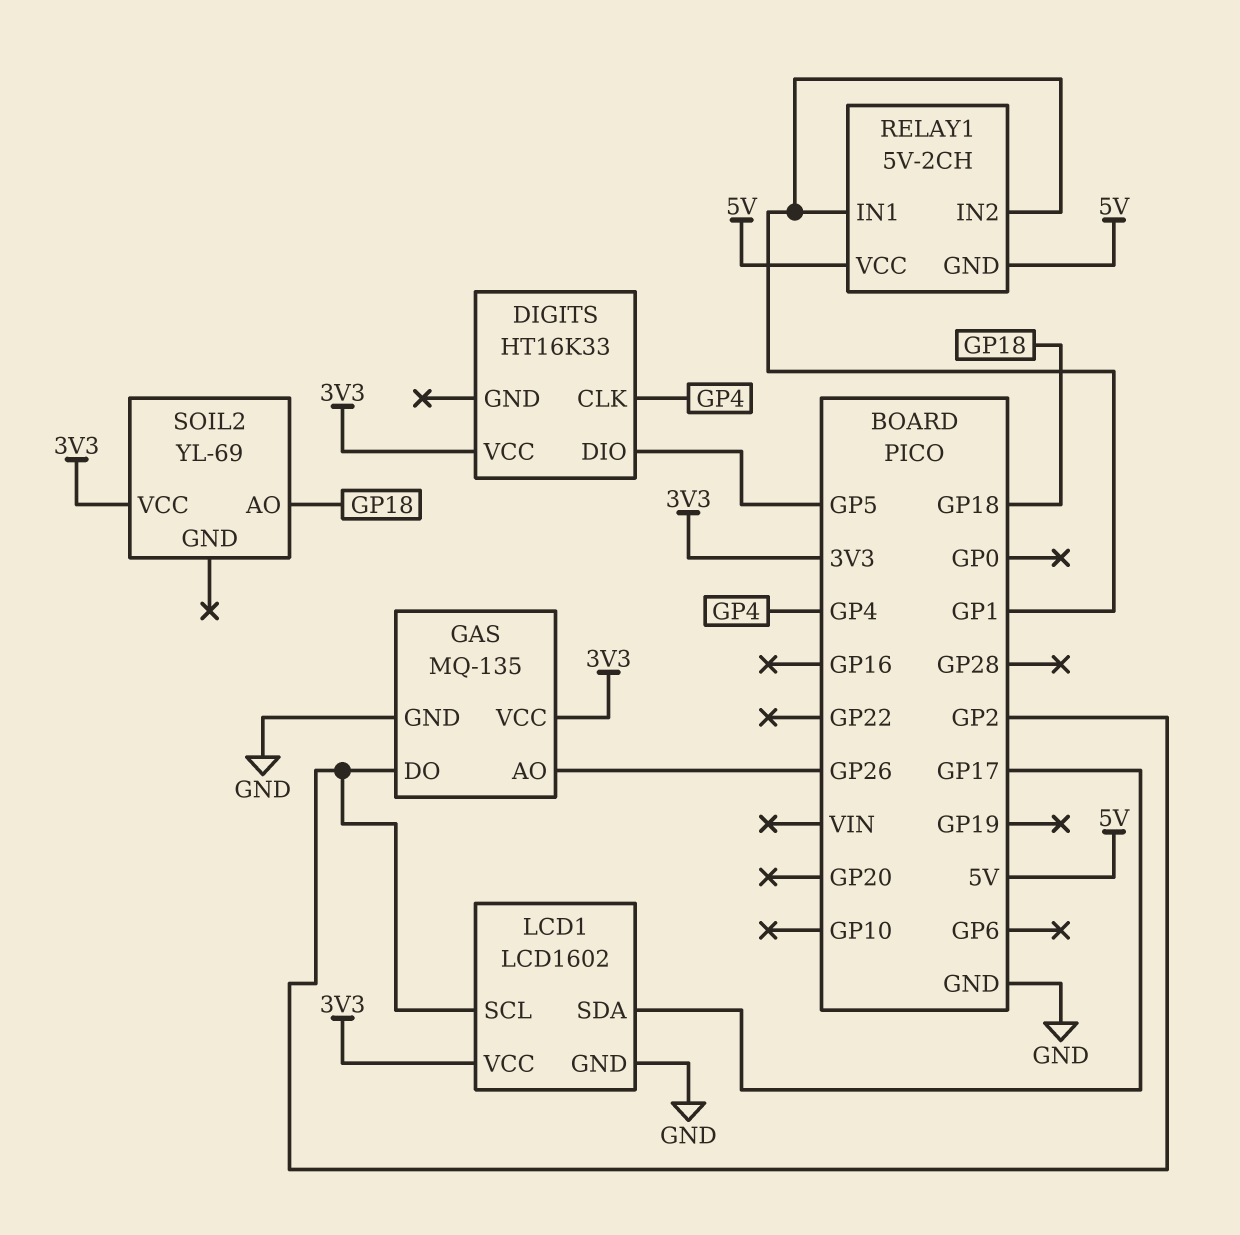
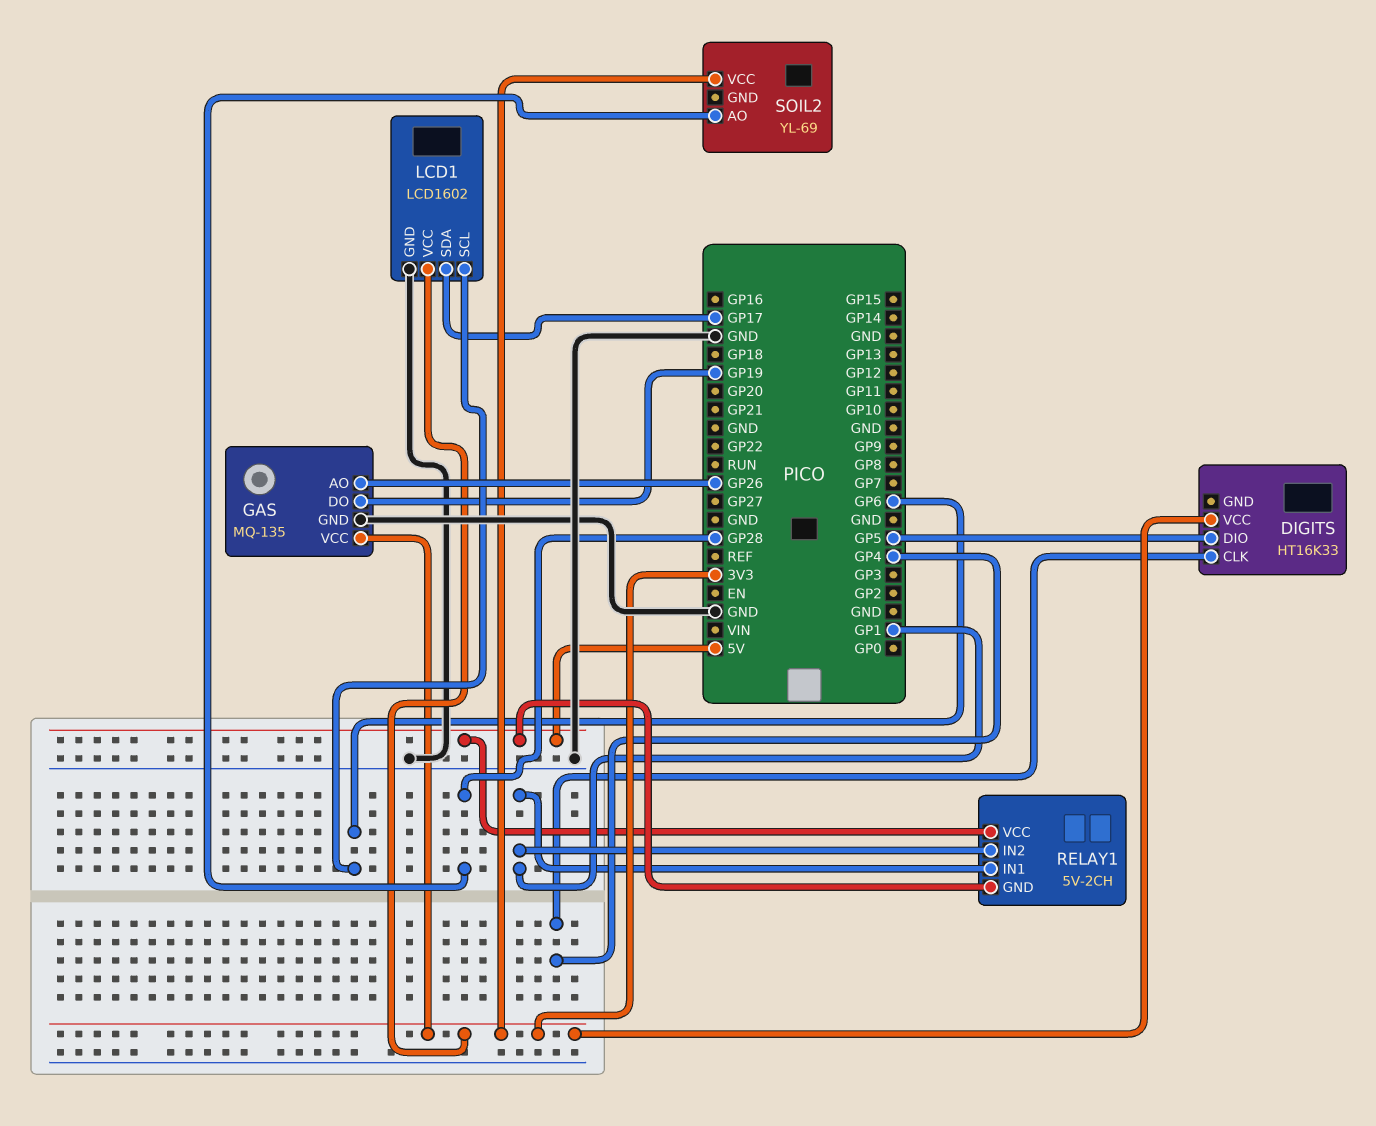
GAS pin DO: GP2 -> GP19
LCD1 pin SCL: GP2 -> GP6
SOIL2 pin AO: GP18 -> GP28

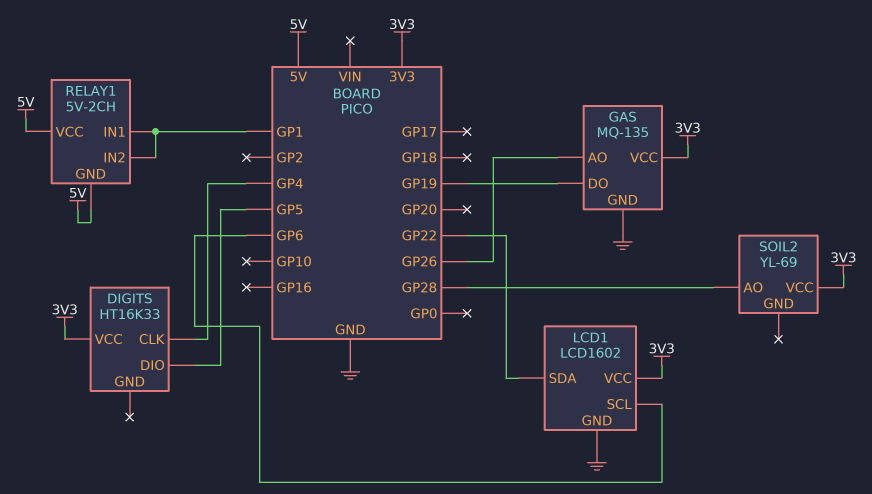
LCD1 pin SDA: GP17 -> GP22

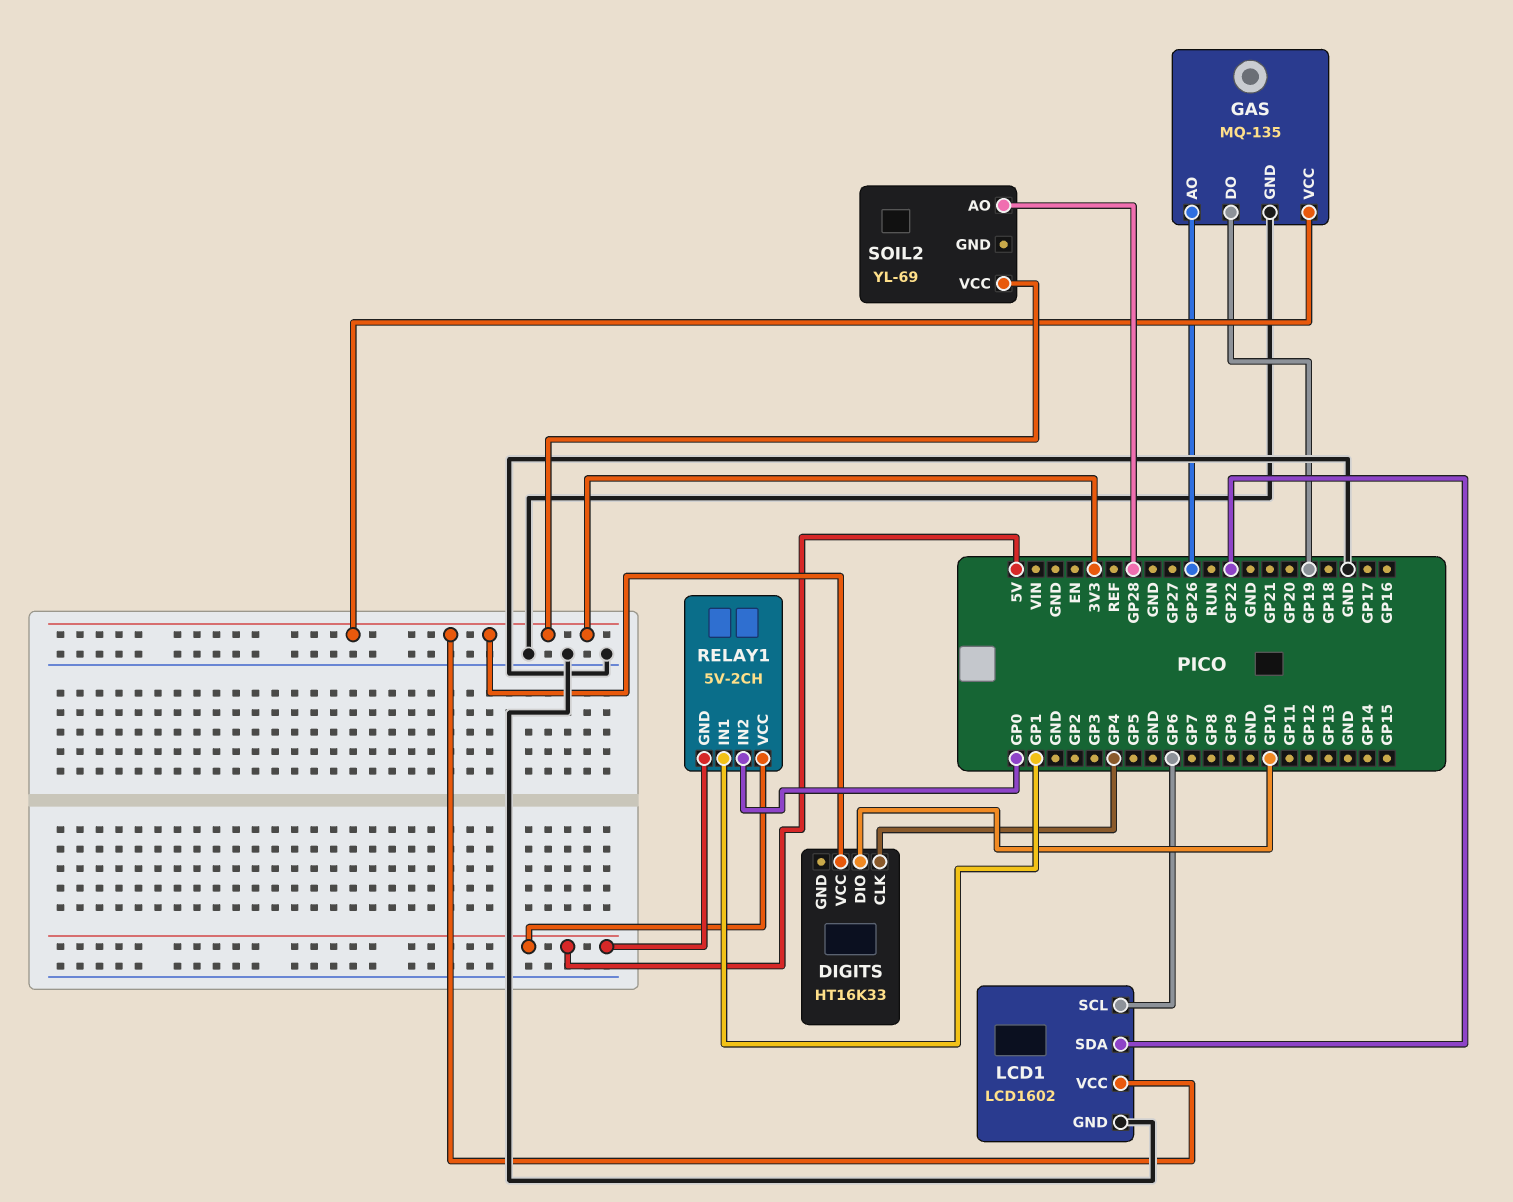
DIGITS pin DIO: GP5 -> GP10
RELAY1 pin IN2: GP1 -> GP0

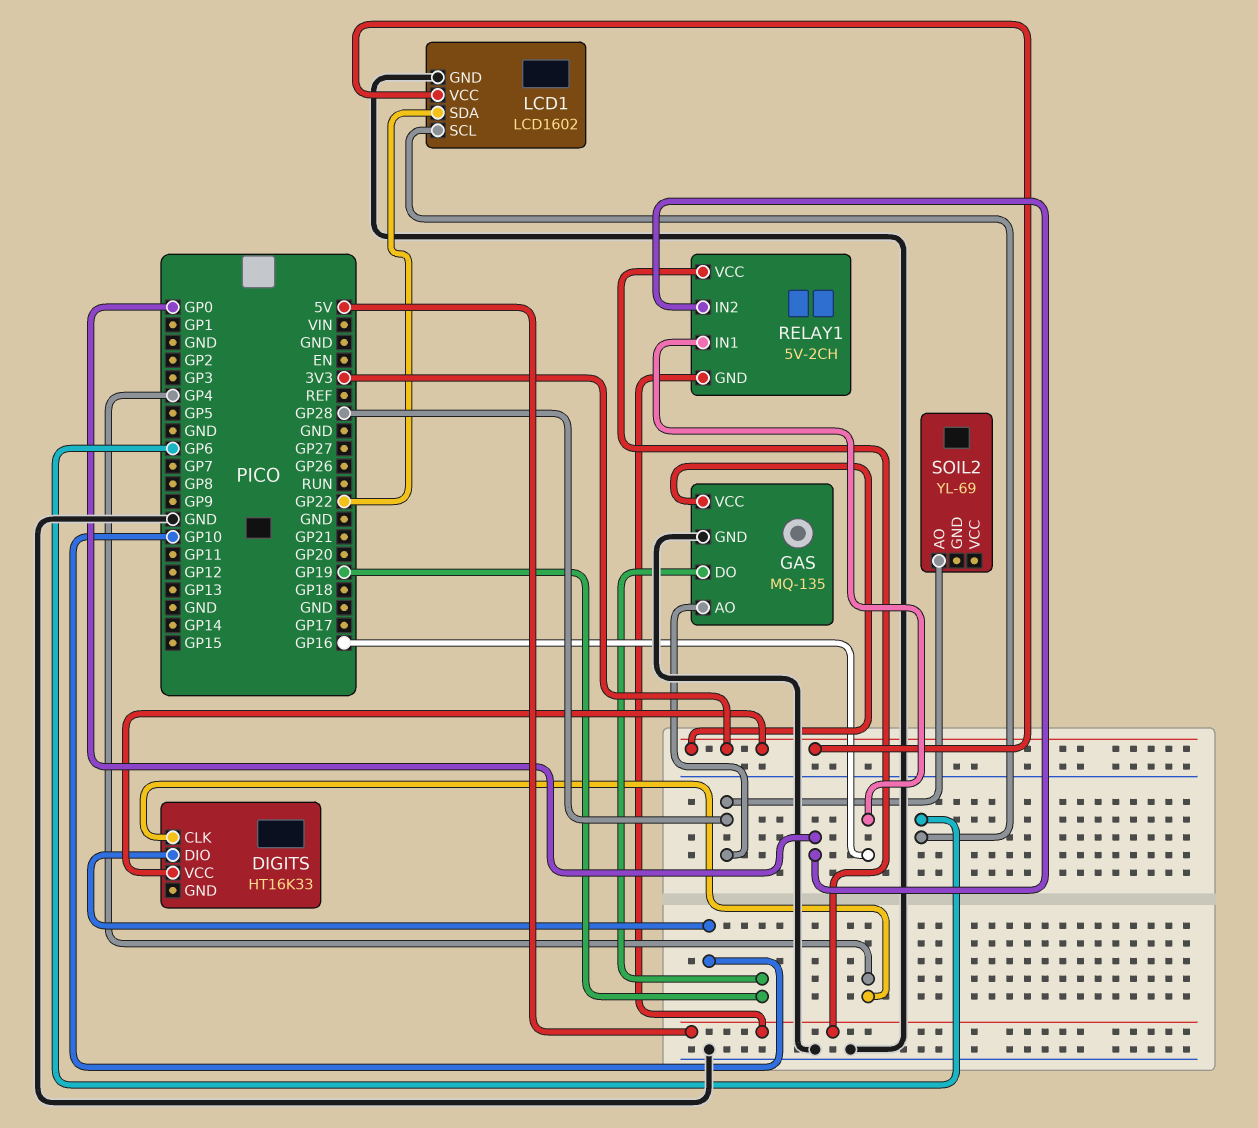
GAS pin AO: GP26 -> GP28
RELAY1 pin IN1: GP1 -> GP16
SOIL2 pin VCC: 3V3 -> none

